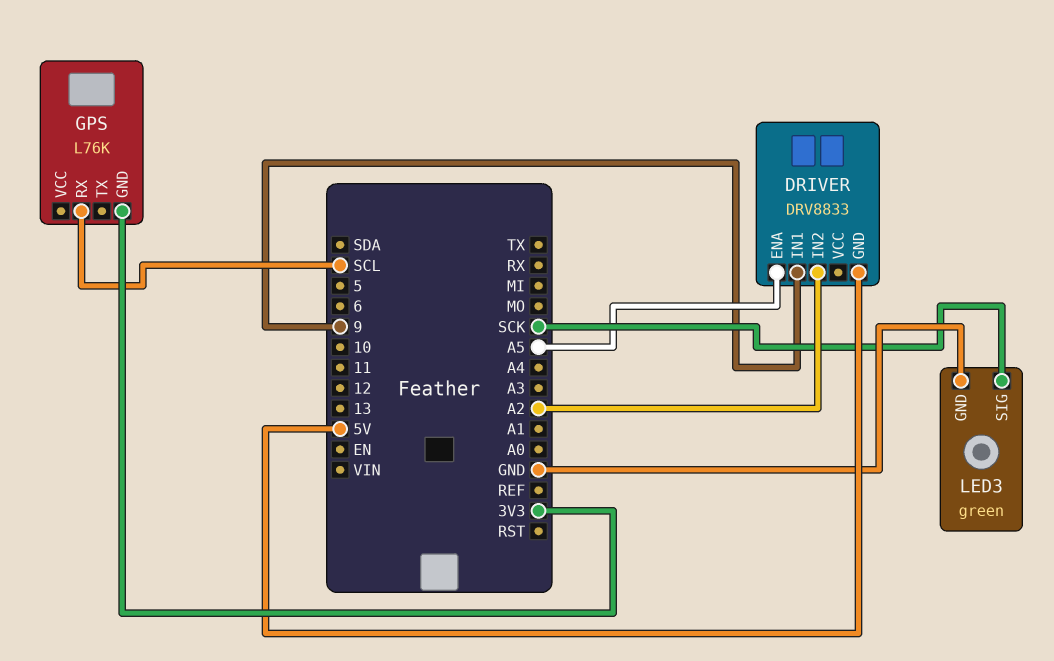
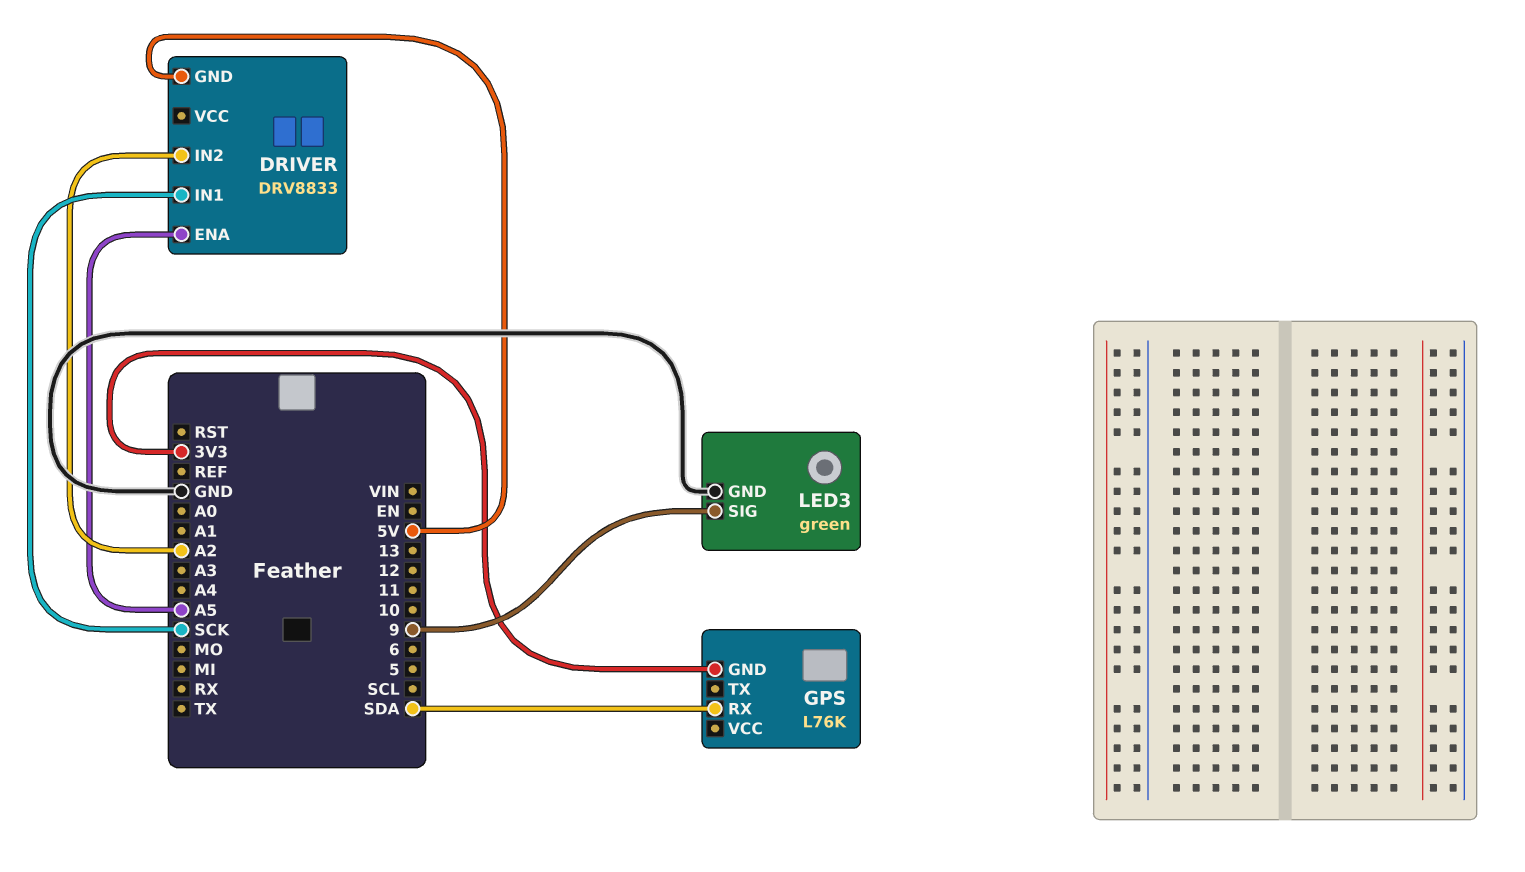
DRIVER pin IN1: 9 -> SCK
GPS pin RX: SCL -> SDA
LED3 pin SIG: SCK -> 9

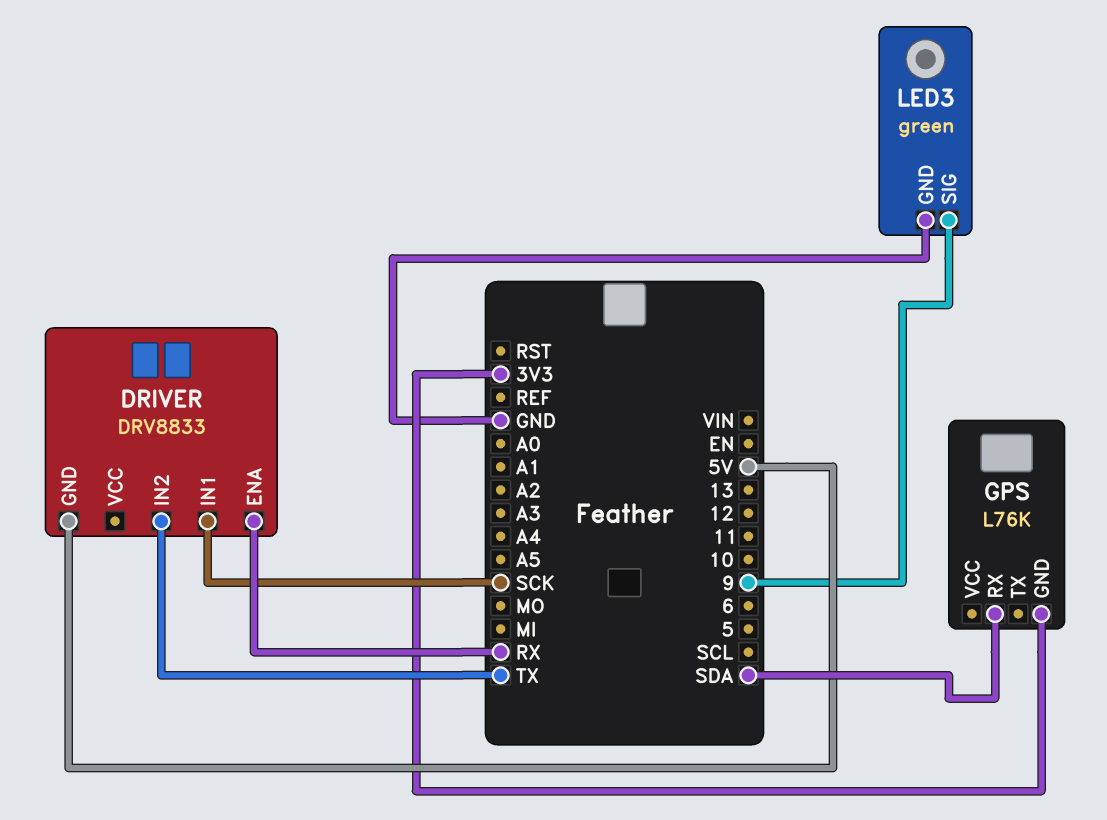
DRIVER pin ENA: A5 -> RX
DRIVER pin IN2: A2 -> TX

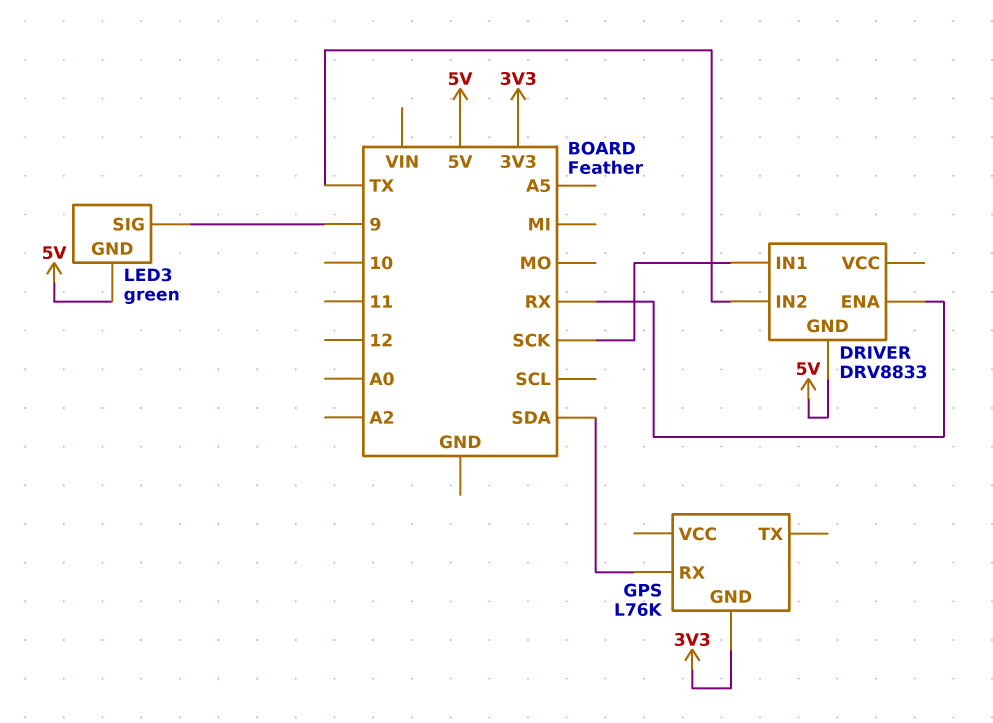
LED3 pin GND: GND -> 5V

